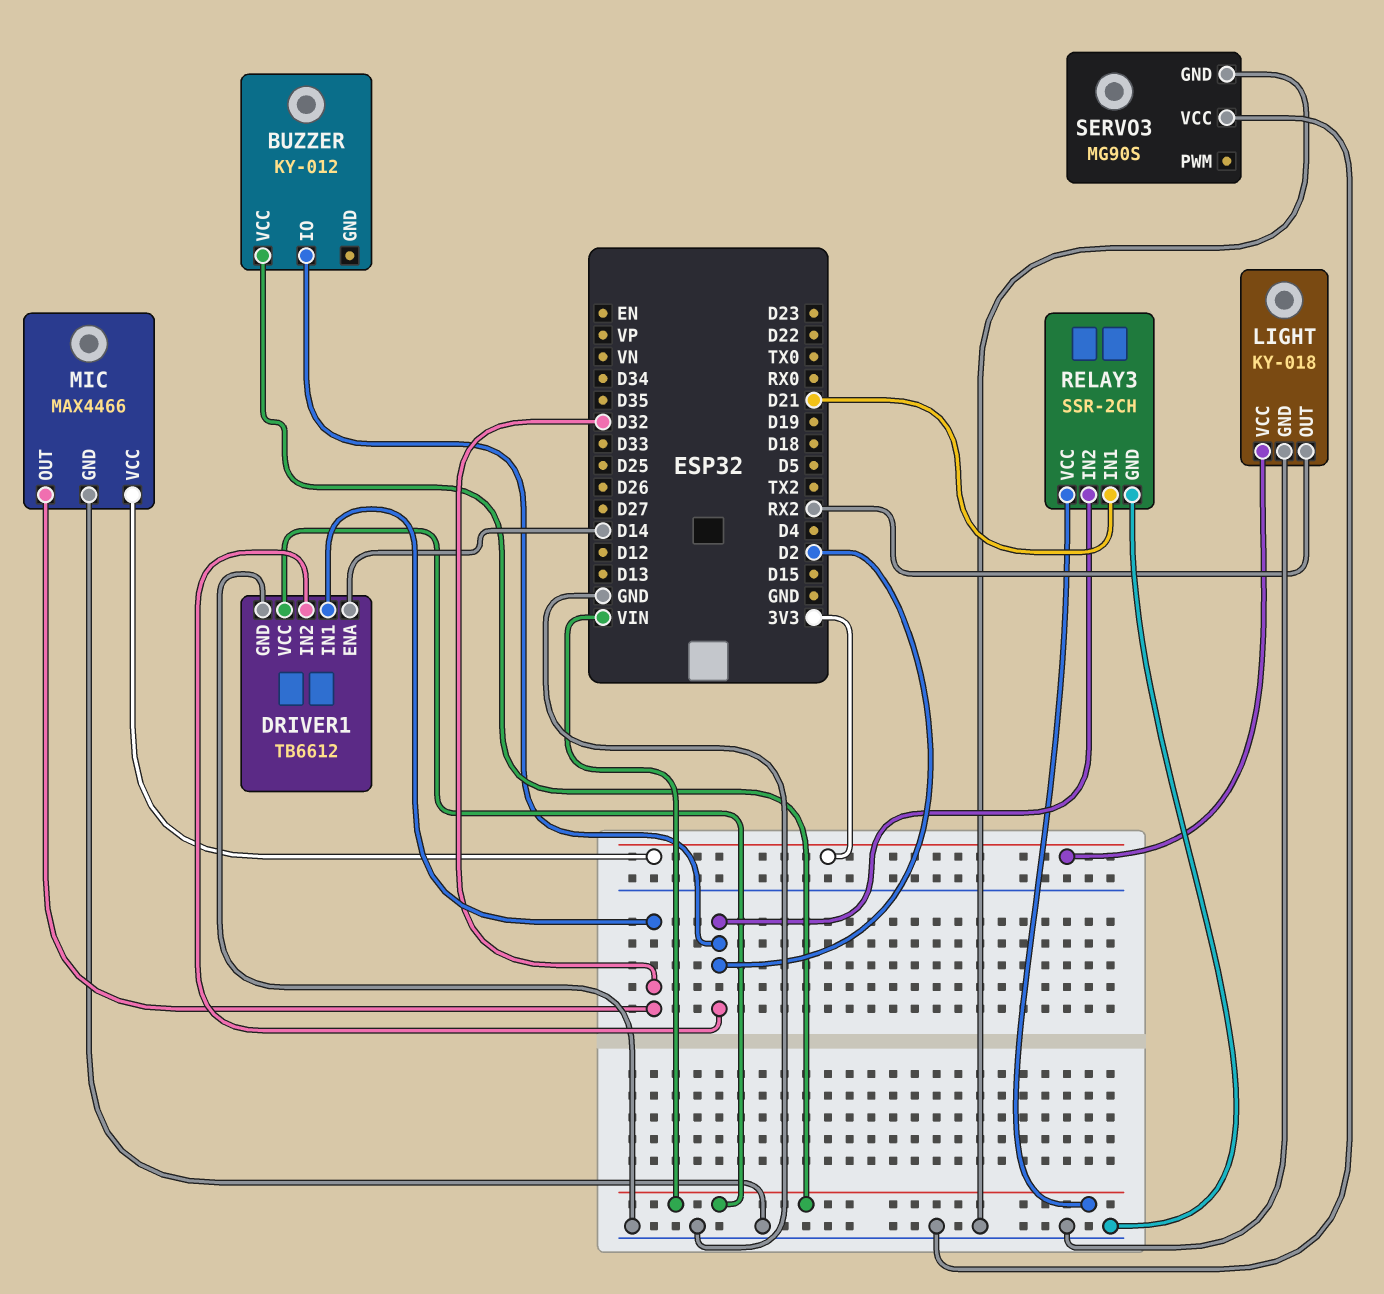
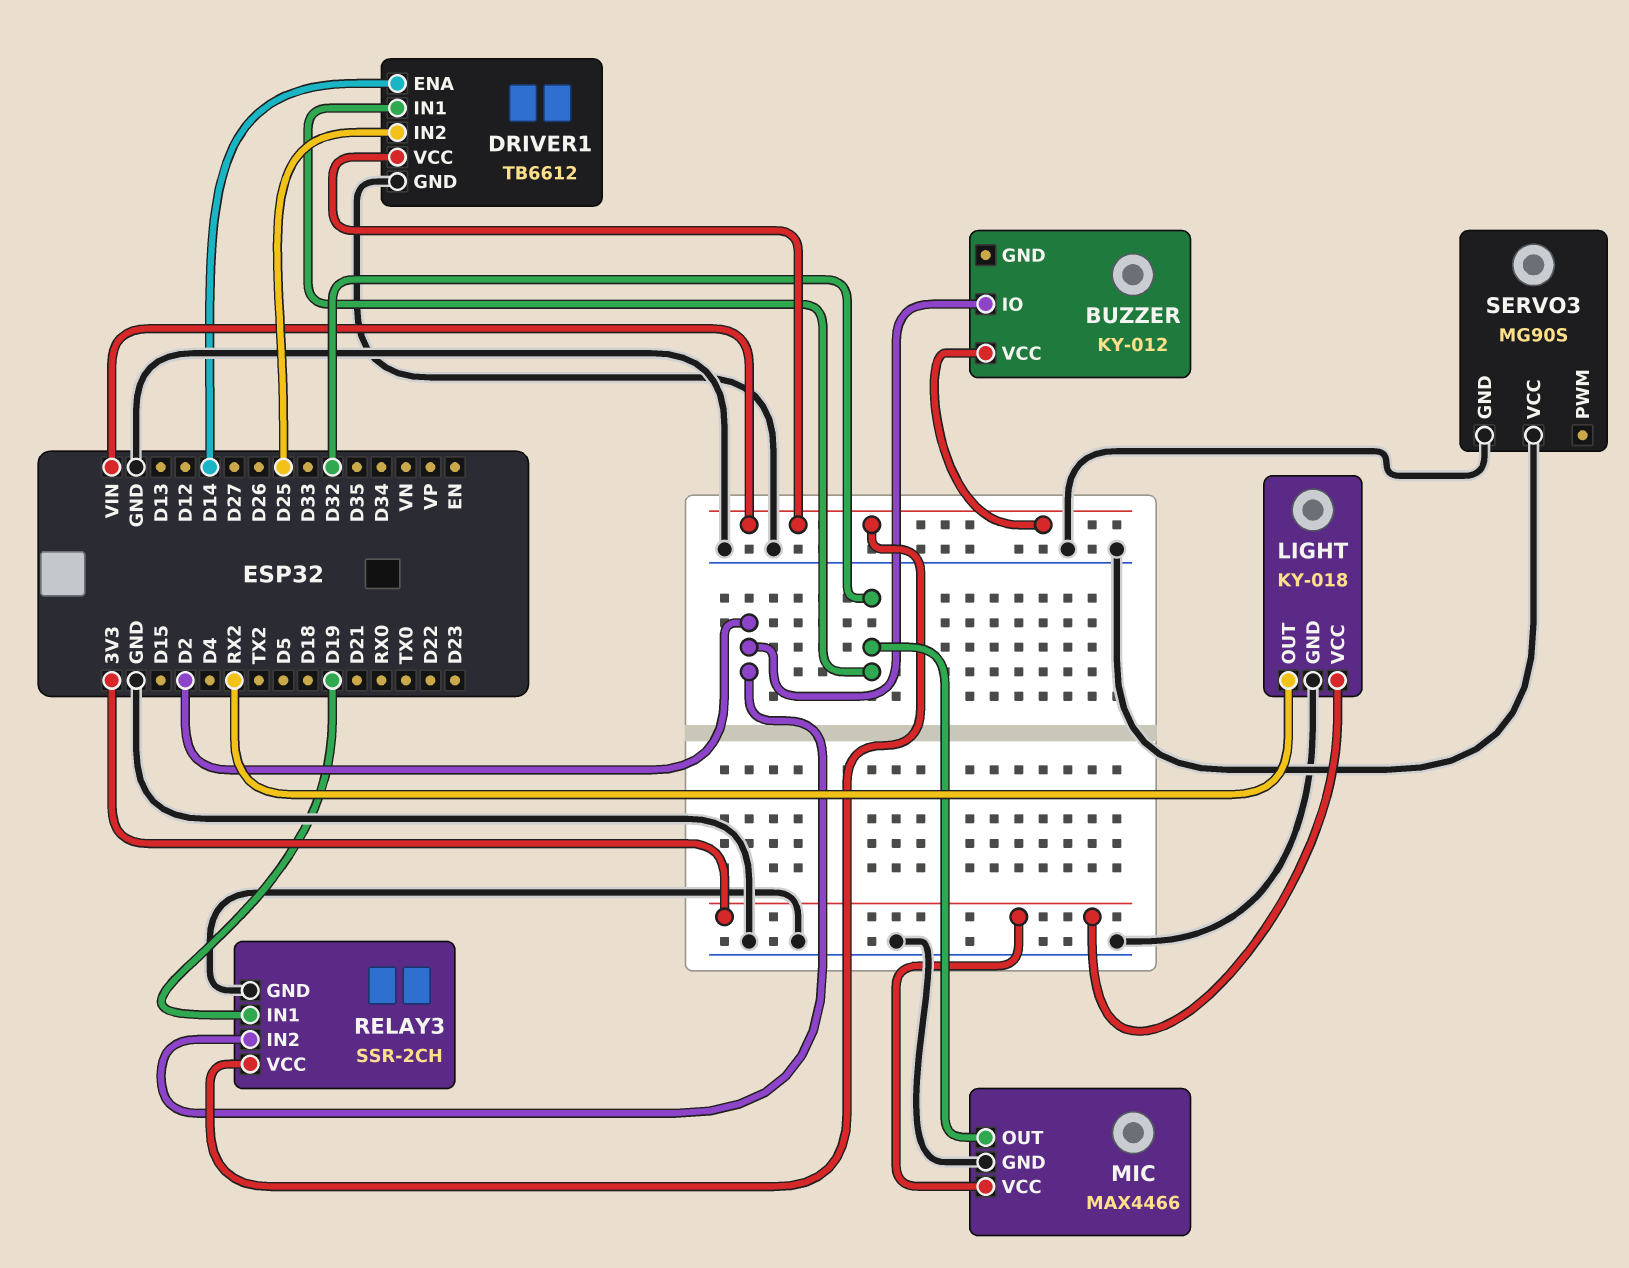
DRIVER1 pin IN2: D2 -> D25
RELAY3 pin IN1: D21 -> D19

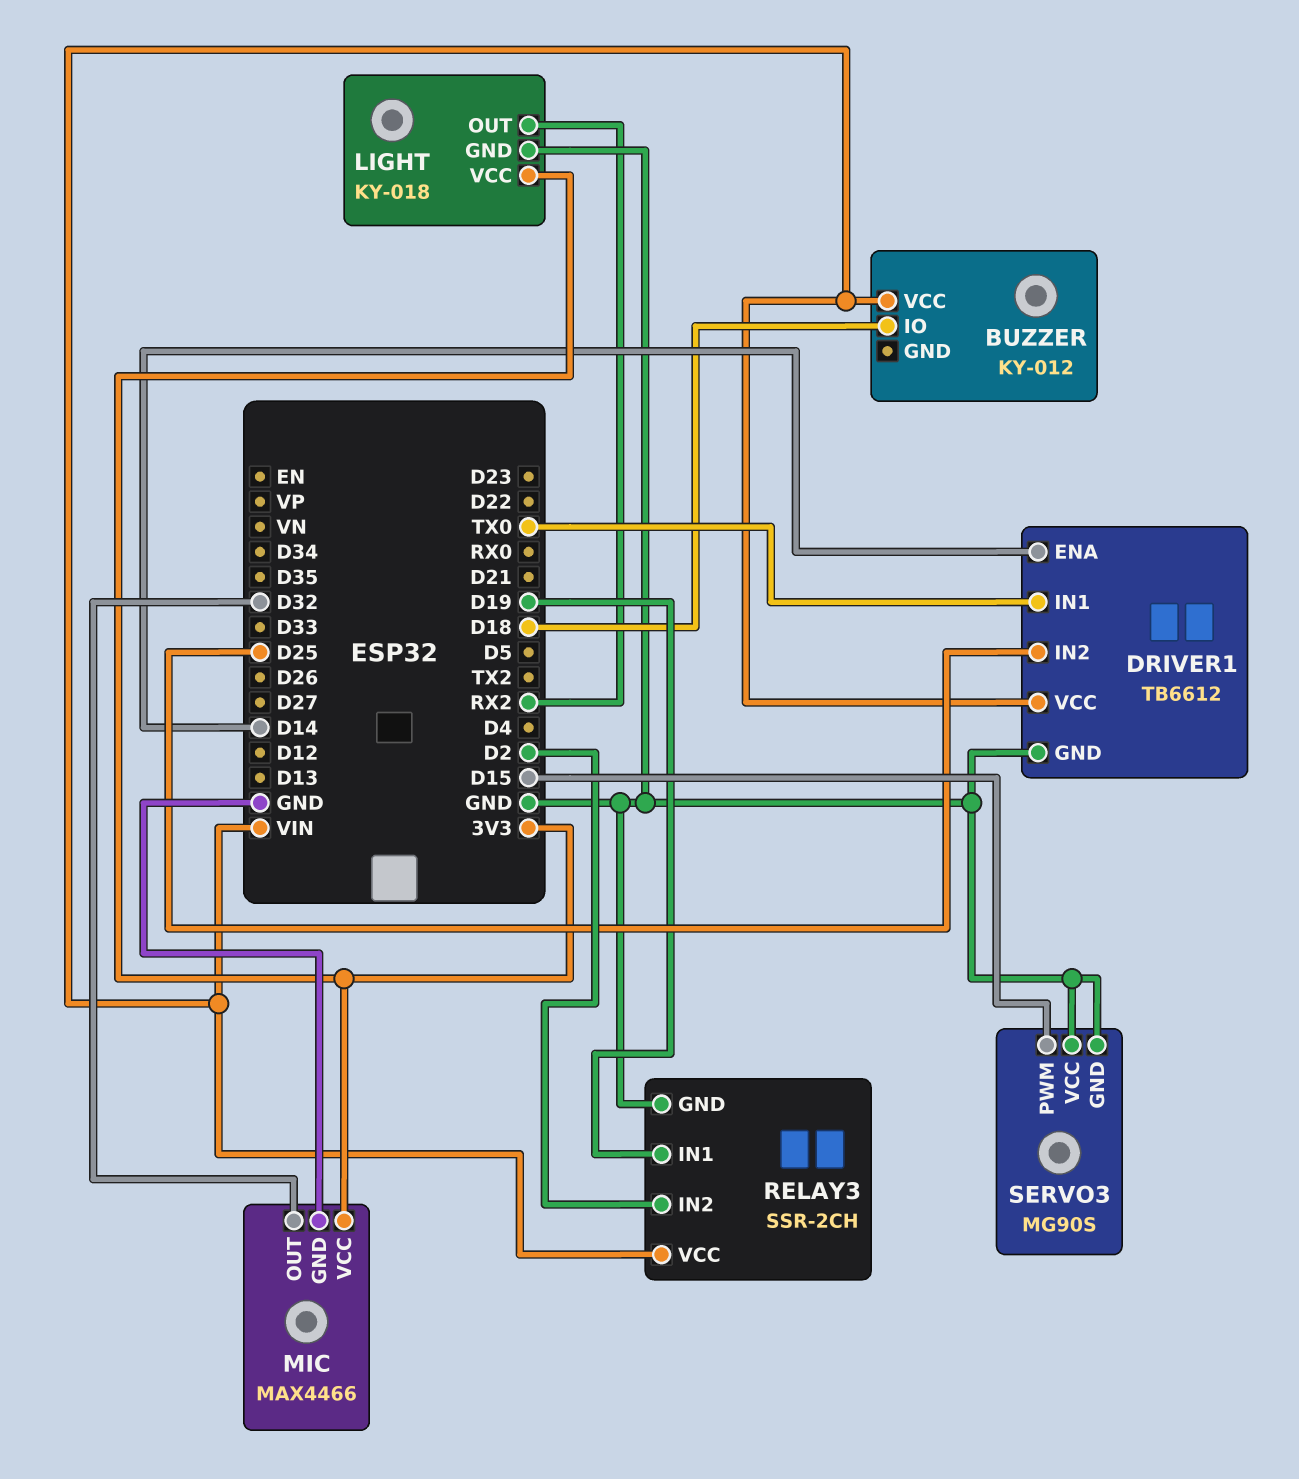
BUZZER pin IO: D2 -> D18
DRIVER1 pin IN1: D32 -> TX0
SERVO3 pin PWM: none -> D15

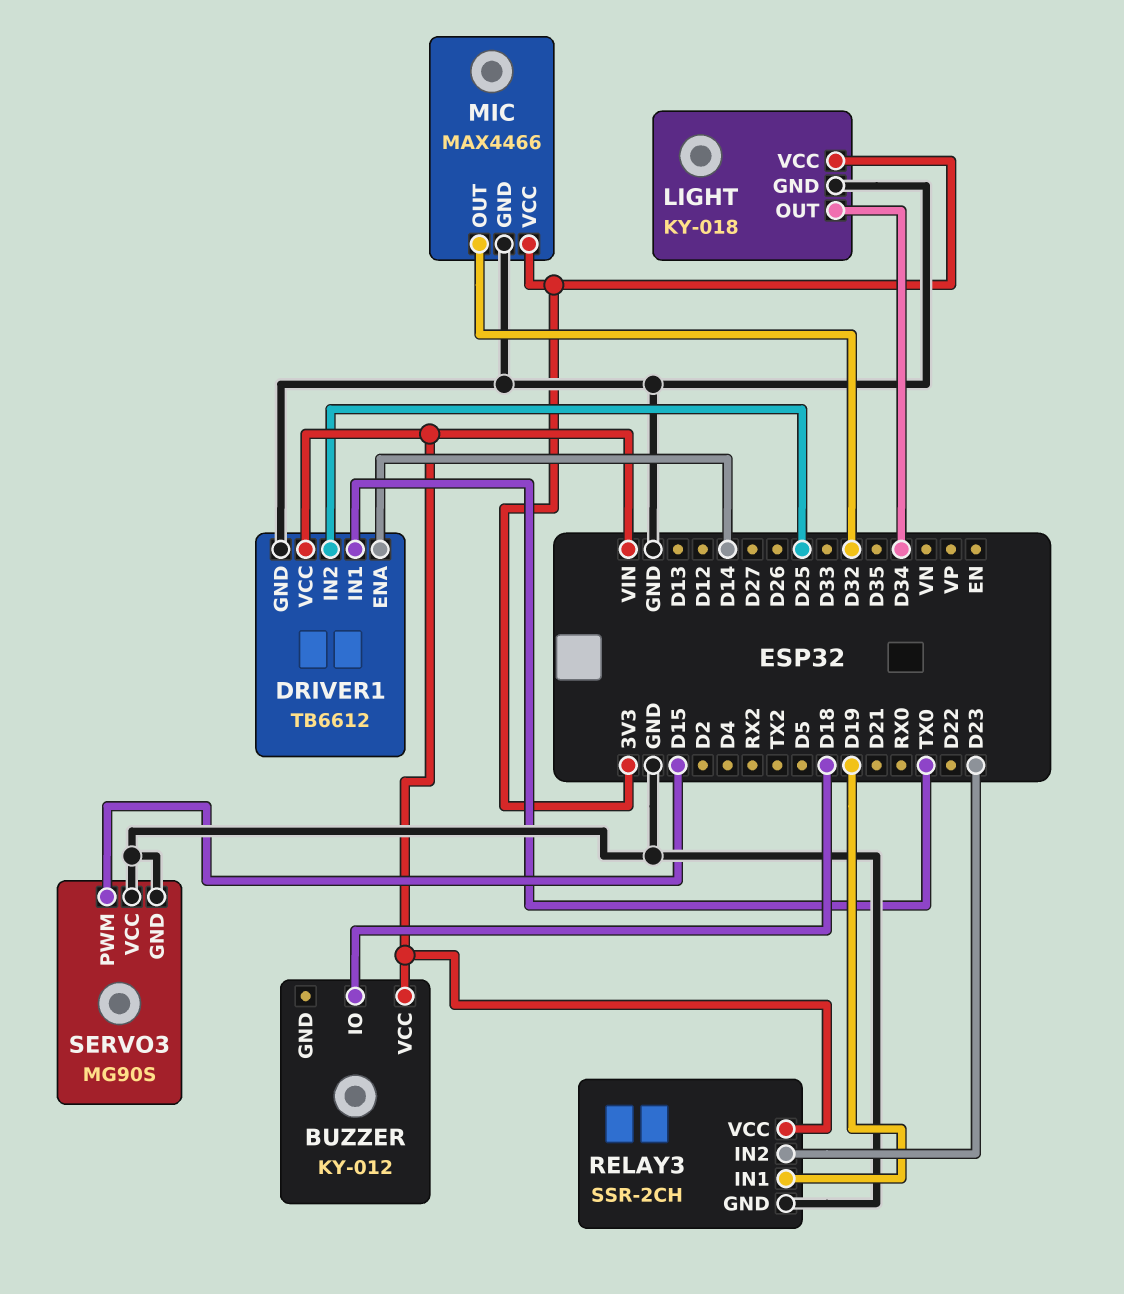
LIGHT pin OUT: RX2 -> D34
RELAY3 pin IN2: D2 -> D23

